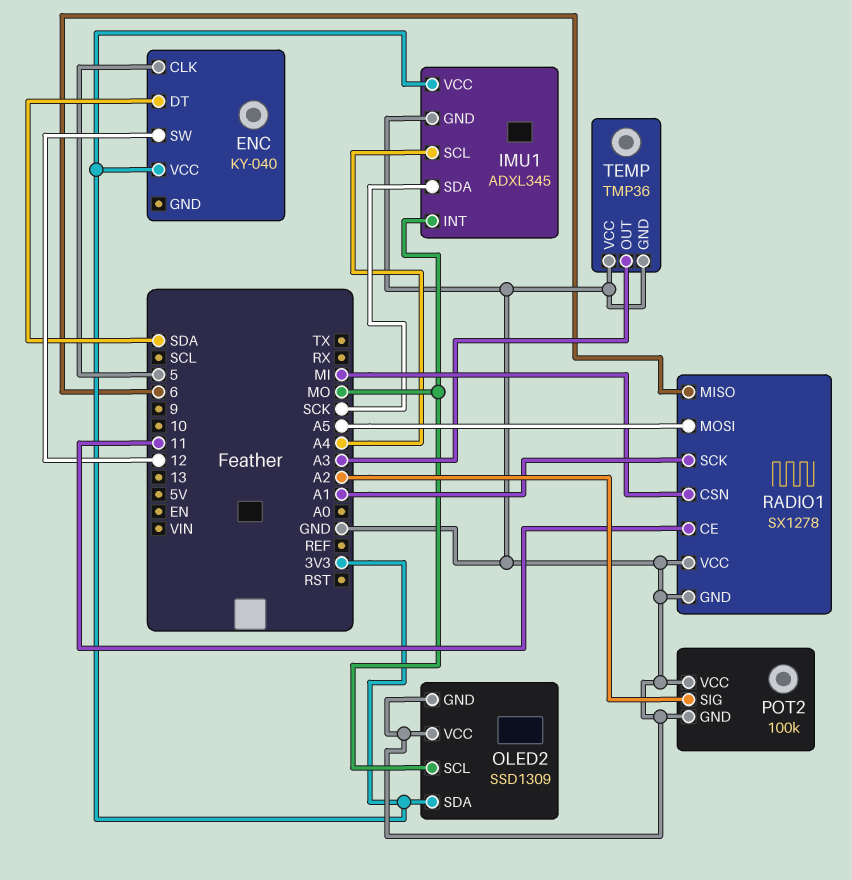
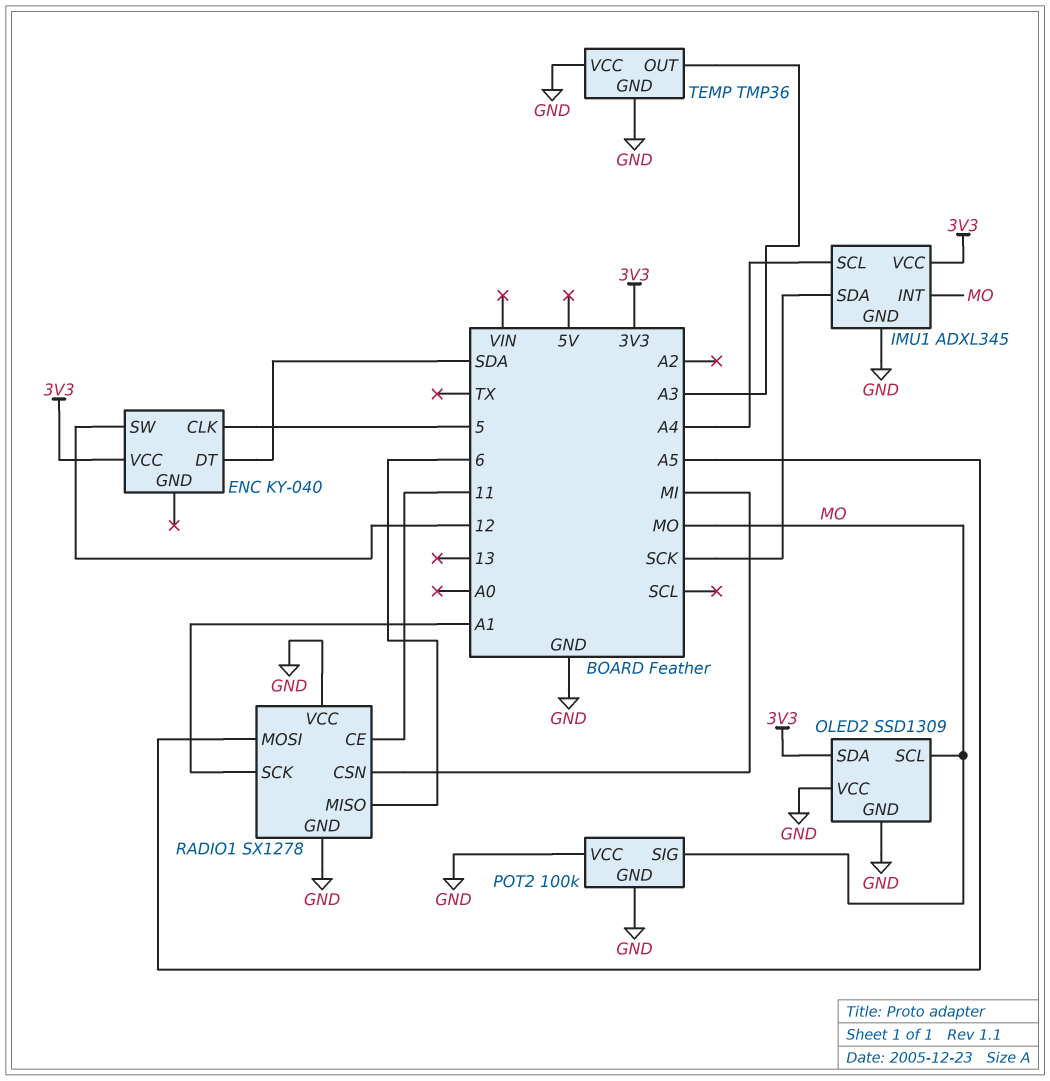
POT2 pin SIG: A2 -> MO

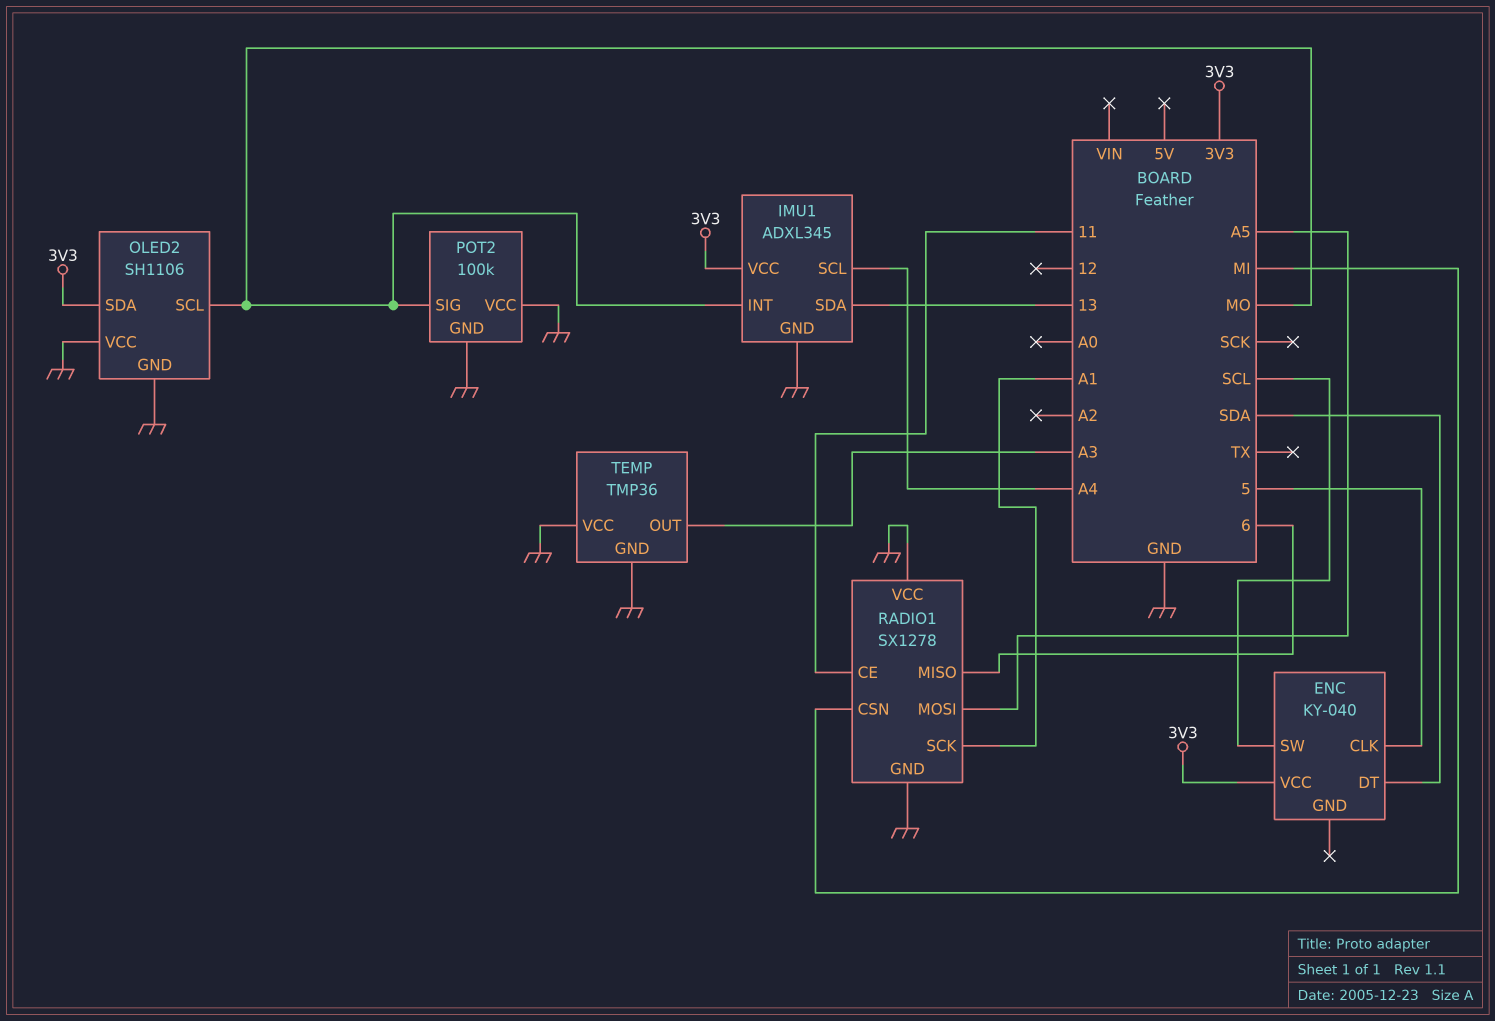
ENC pin SW: 12 -> SCL
IMU1 pin SDA: SCK -> 13
OLED2: SSD1309 -> SH1106

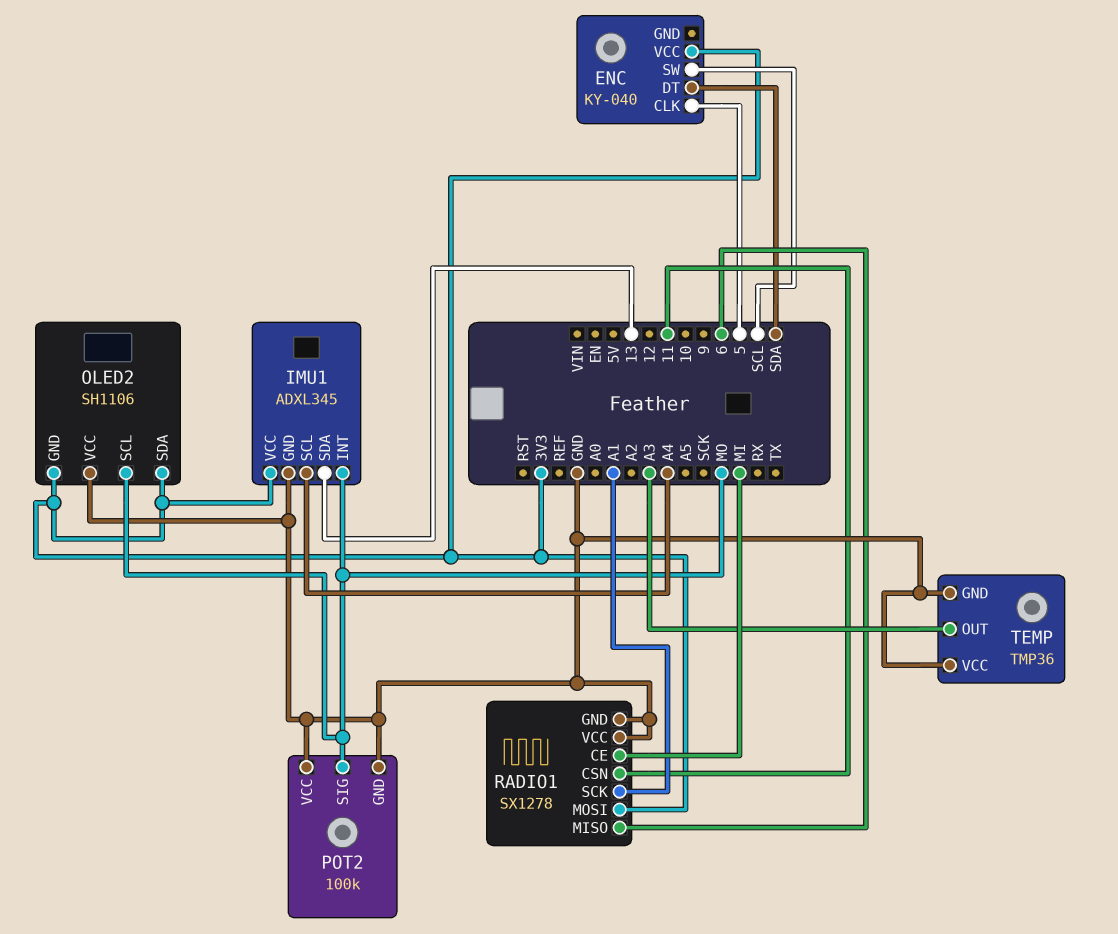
OLED2 pin GND: GND -> 3V3
RADIO1 pin CE: 11 -> MI
RADIO1 pin CSN: MI -> 11
RADIO1 pin MOSI: A5 -> 3V3

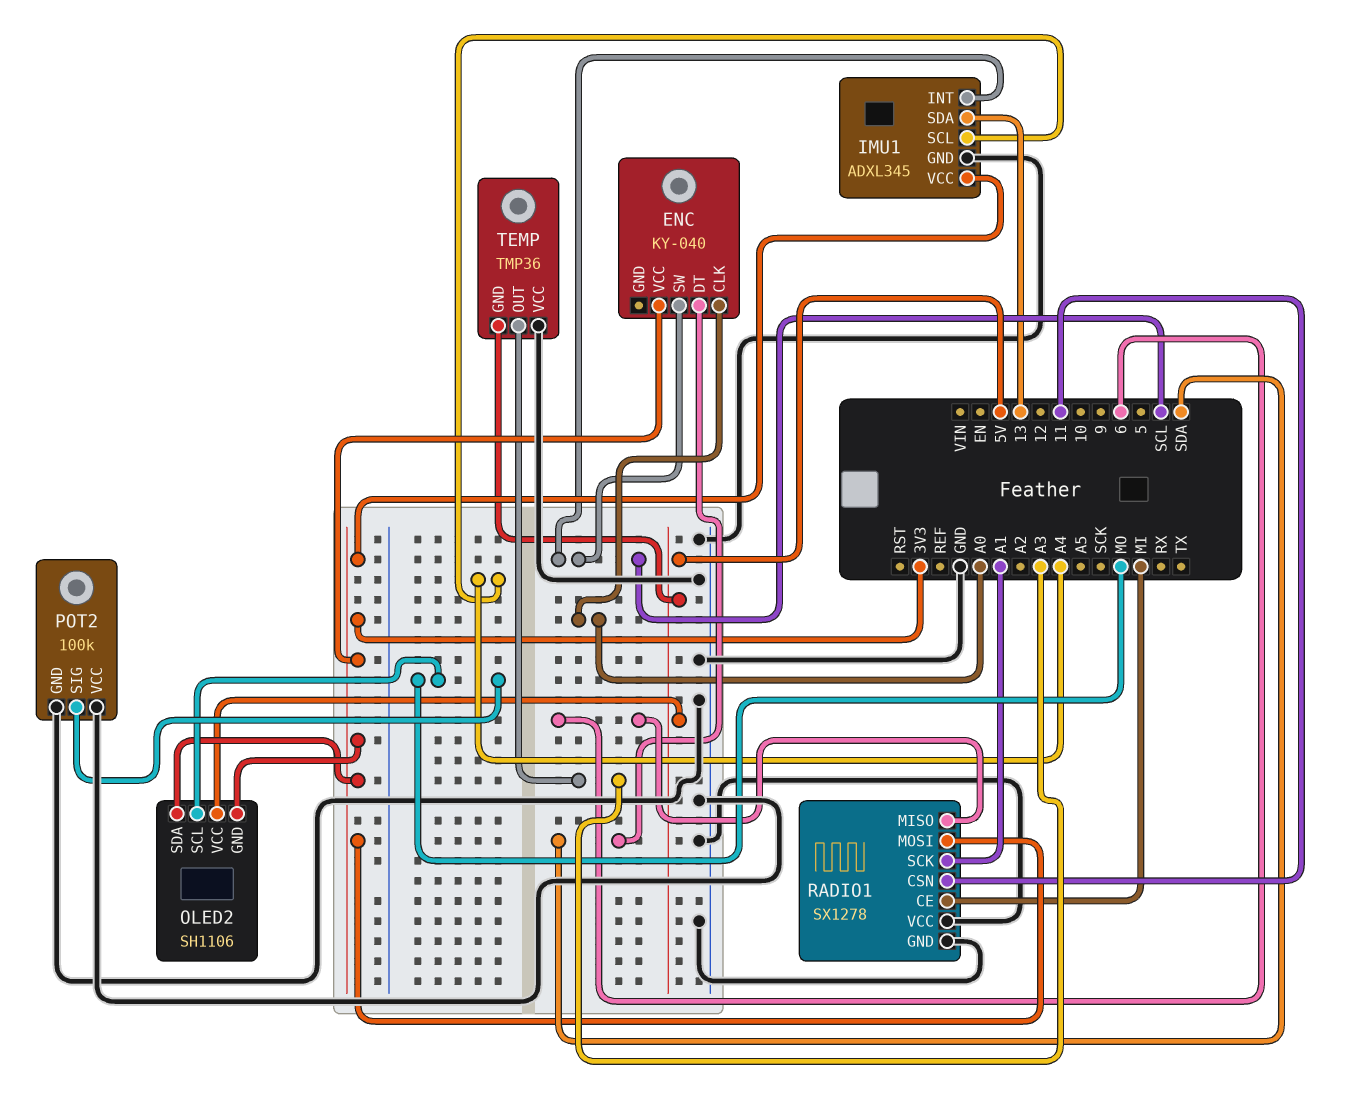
ENC pin CLK: 5 -> A0
IMU1 pin INT: MO -> SCL
OLED2 pin VCC: GND -> 5V
TEMP pin GND: GND -> 5V

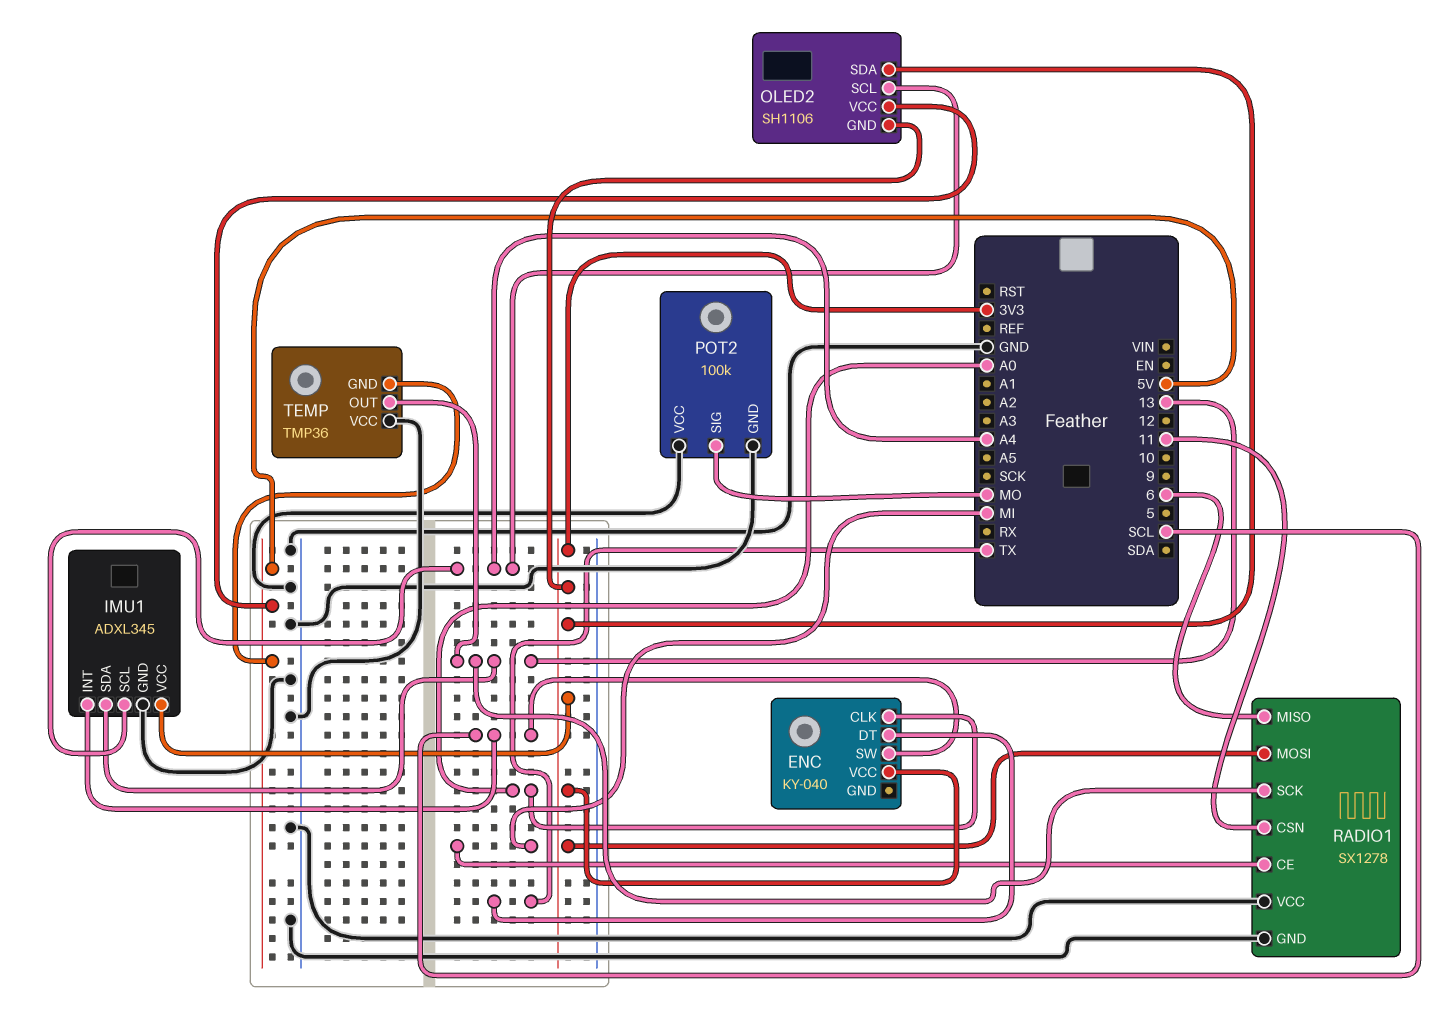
ENC pin DT: SDA -> TX
OLED2 pin SCL: MO -> A4
RADIO1 pin SCK: A1 -> 13
TEMP pin OUT: A3 -> 13

